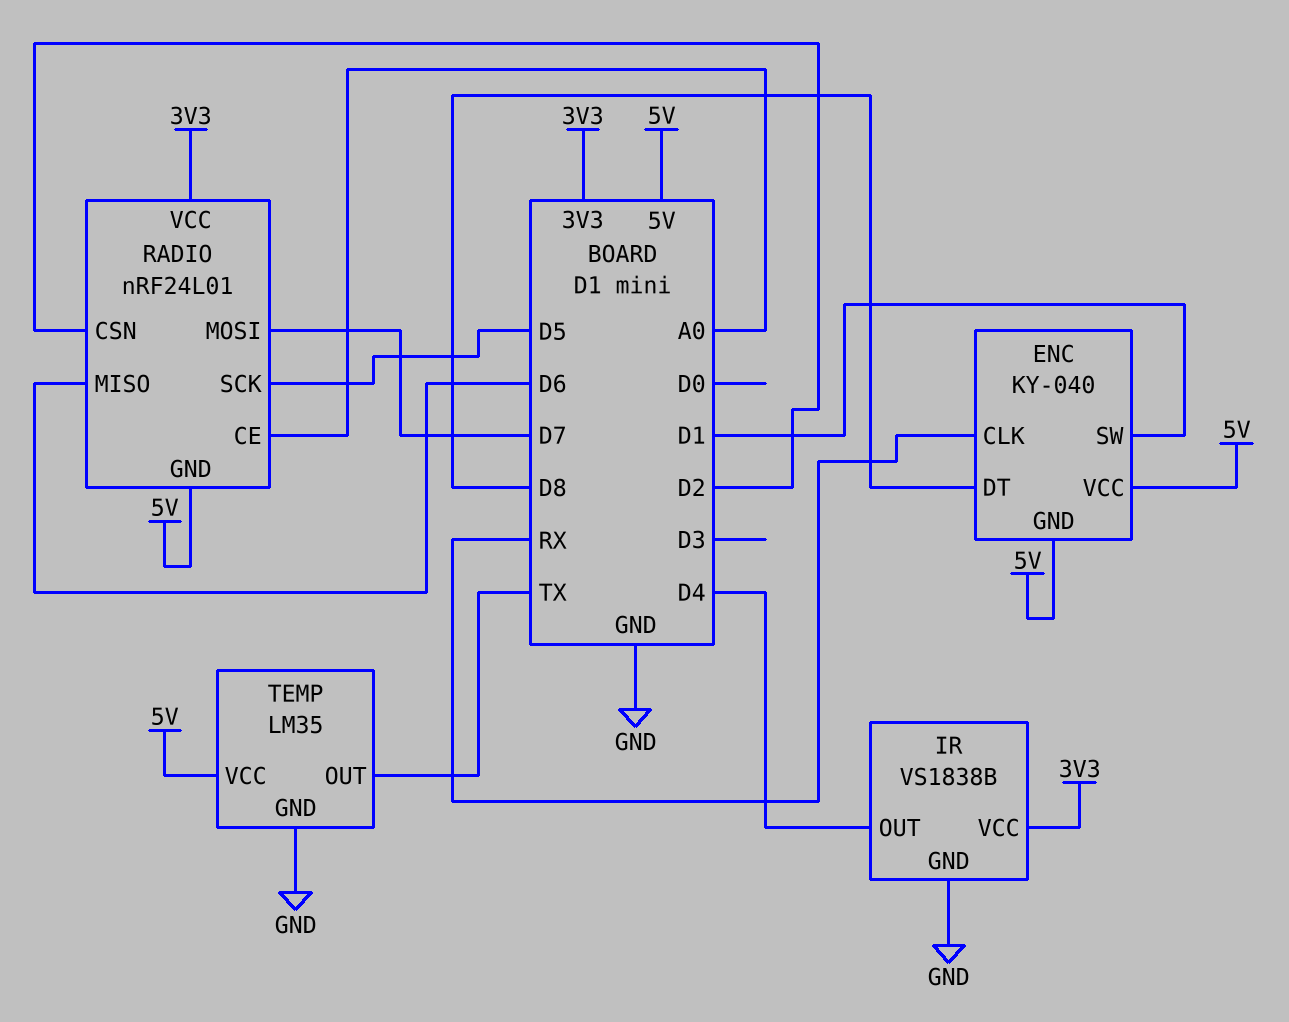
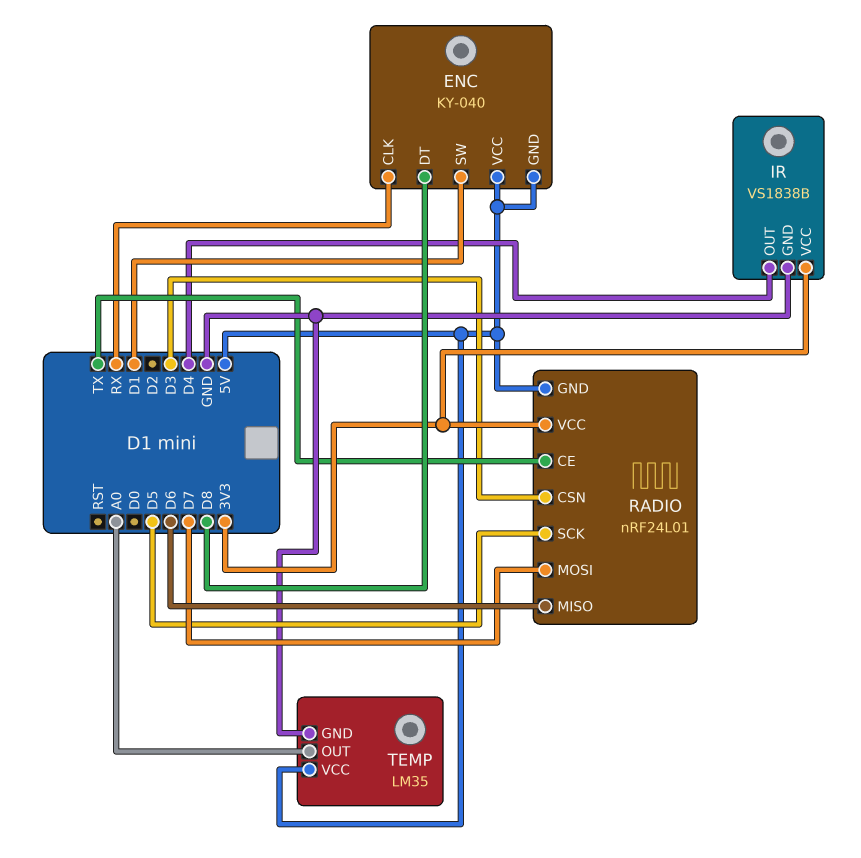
RADIO pin CE: A0 -> TX
RADIO pin CSN: D2 -> D3
TEMP pin OUT: TX -> A0

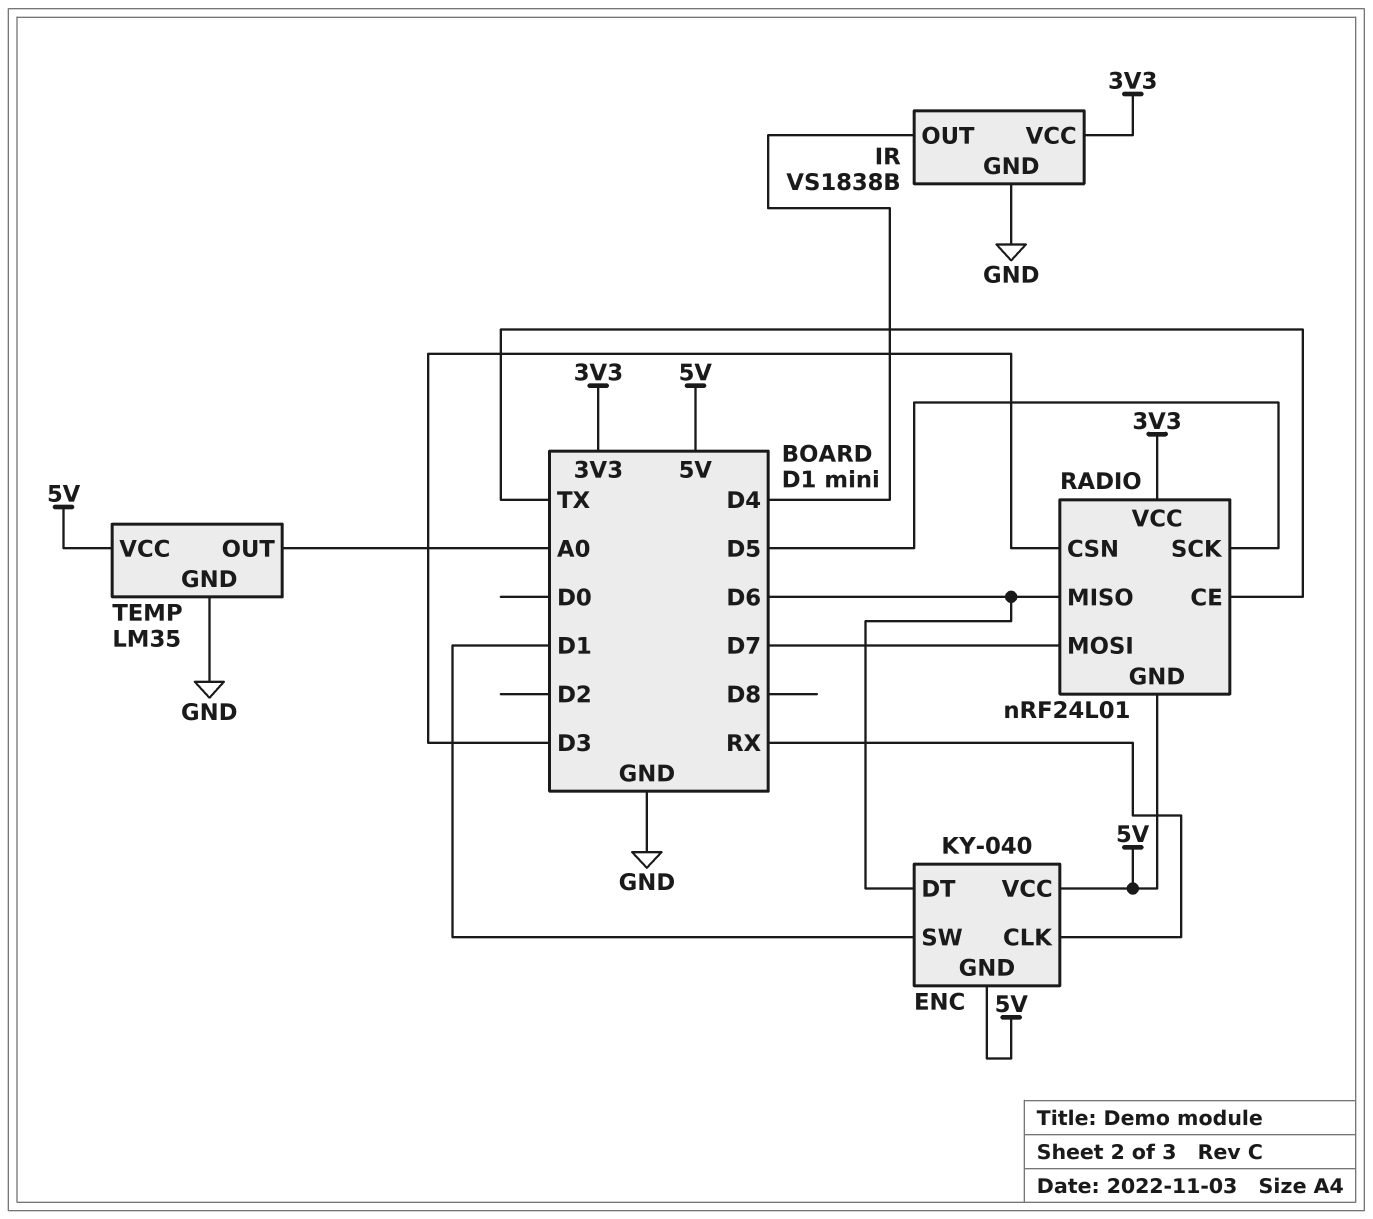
ENC pin DT: D8 -> D6

